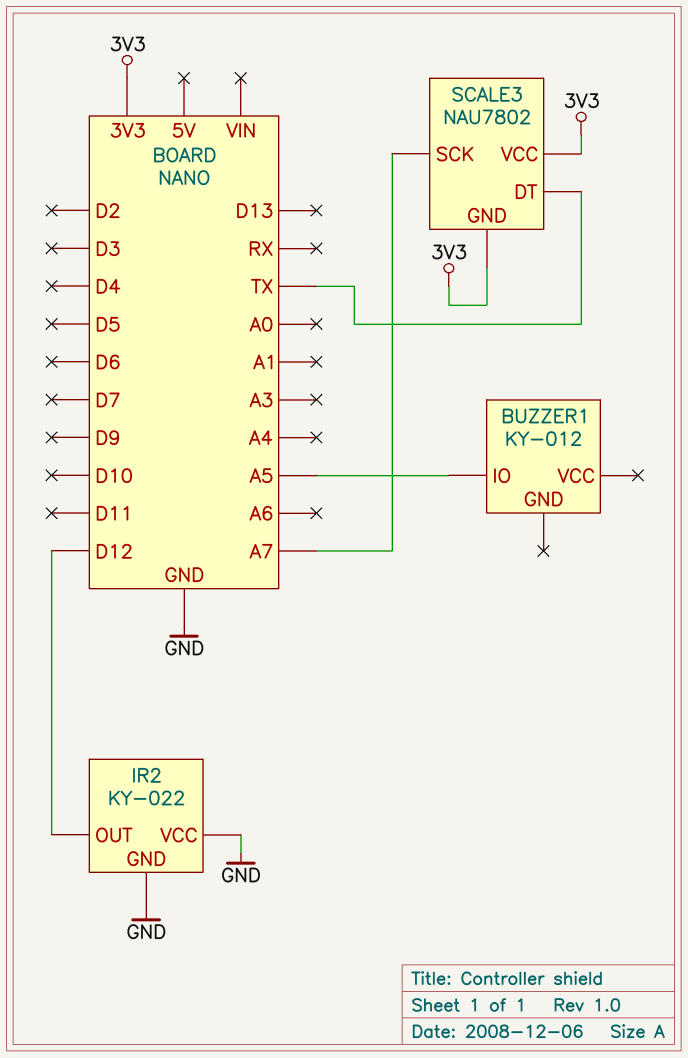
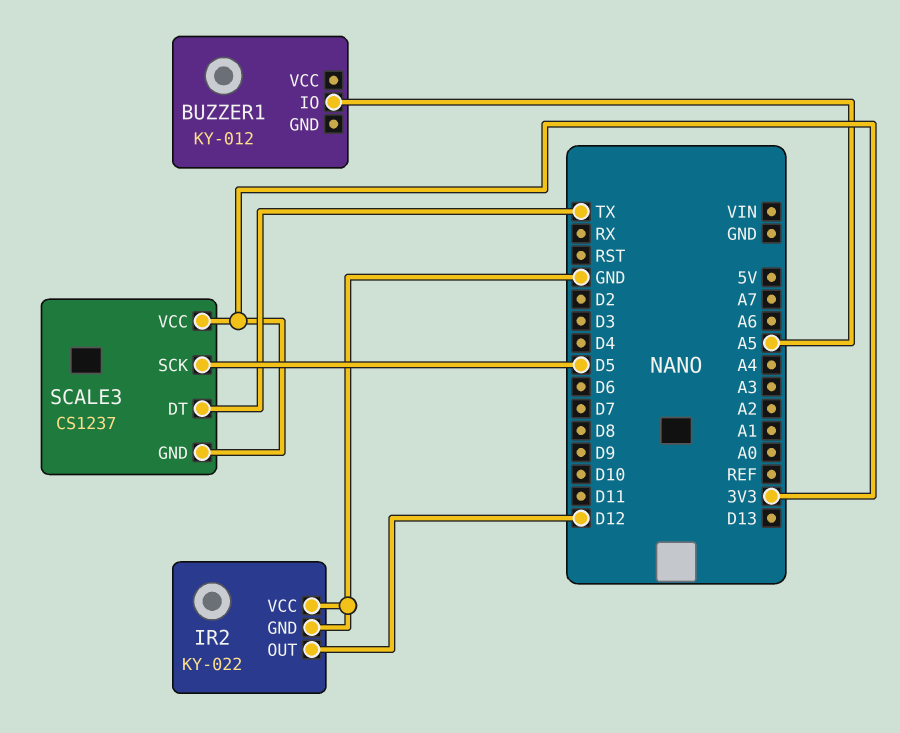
SCALE3: NAU7802 -> CS1237
SCALE3 pin SCK: A7 -> D5

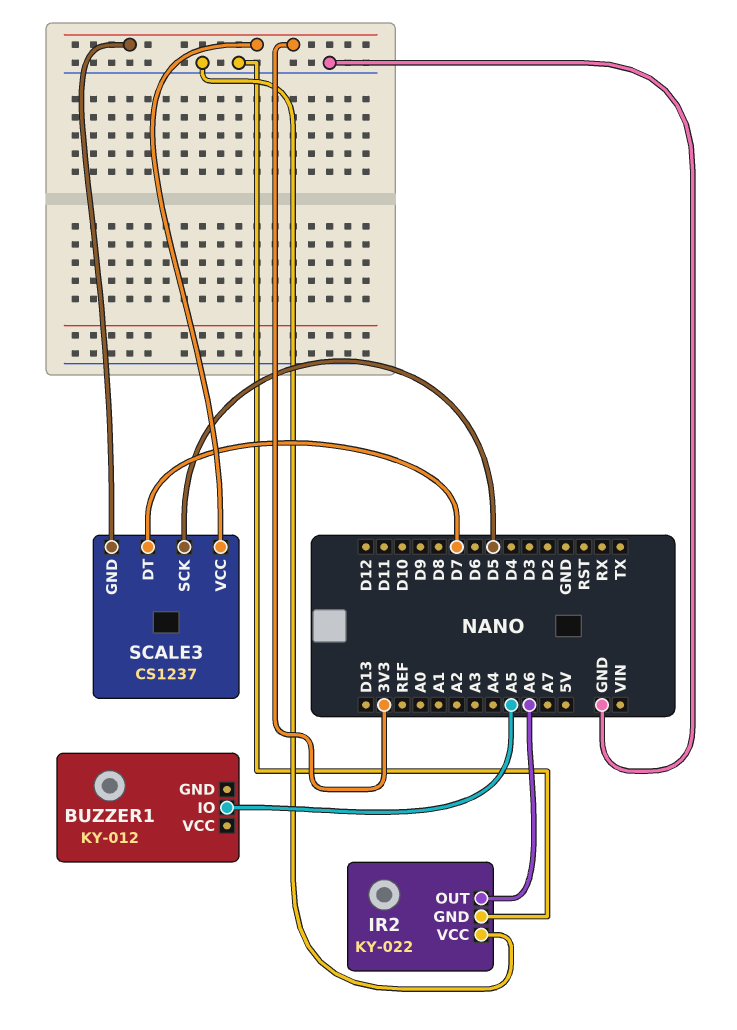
IR2 pin OUT: D12 -> A6
SCALE3 pin DT: TX -> D7

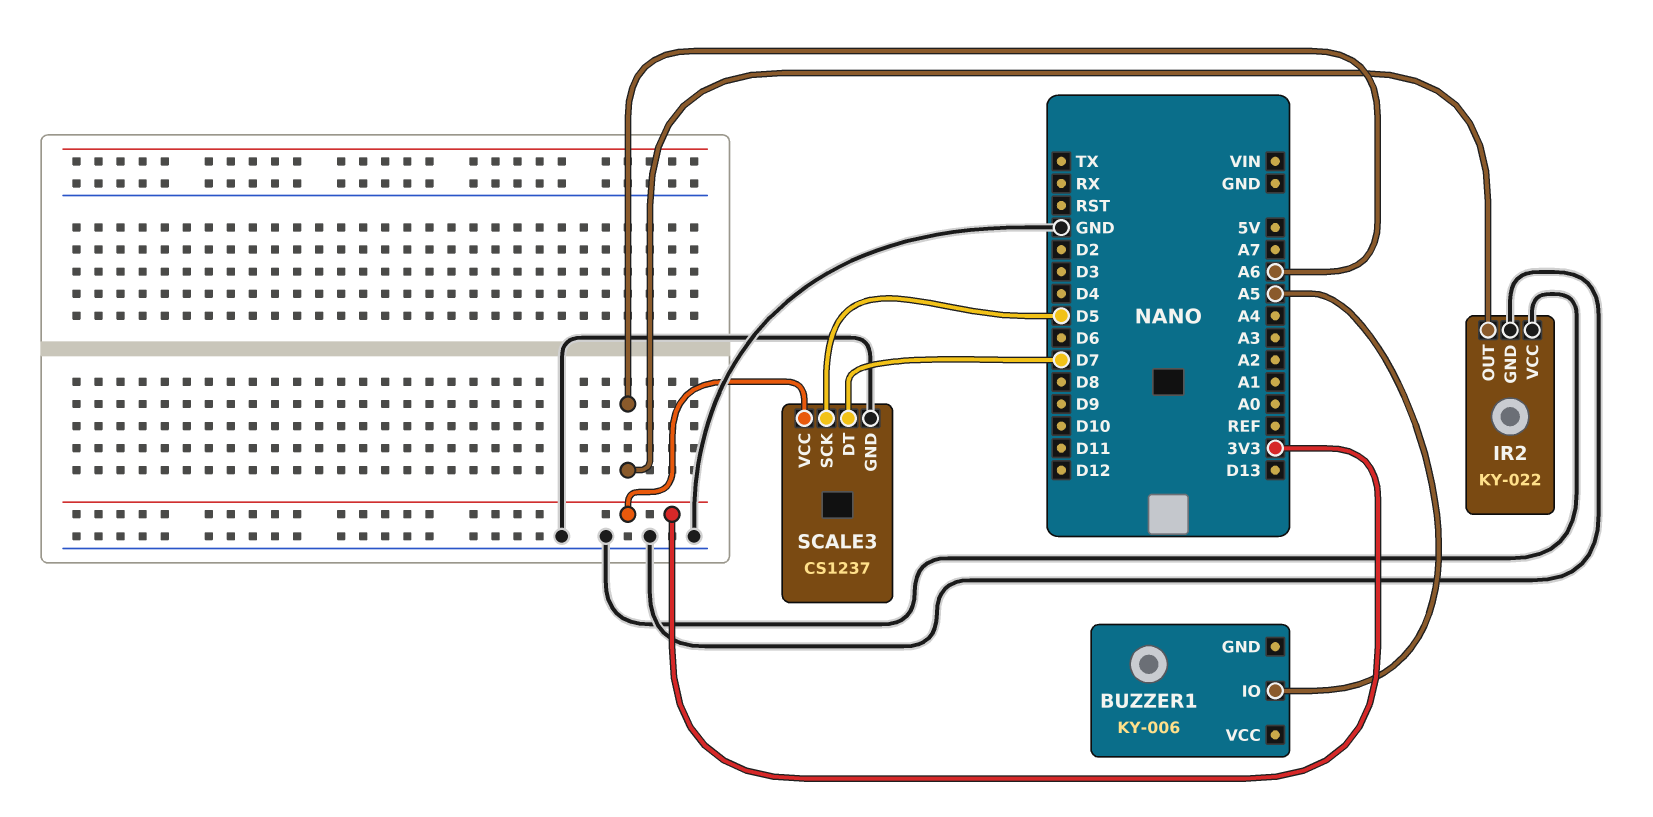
BUZZER1: KY-012 -> KY-006
SCALE3 pin GND: 3V3 -> GND

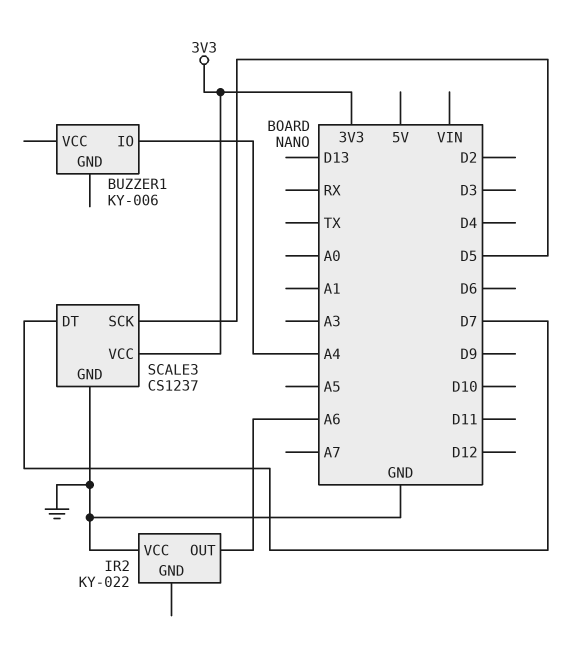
BUZZER1 pin IO: A5 -> A4
IR2 pin GND: GND -> none

